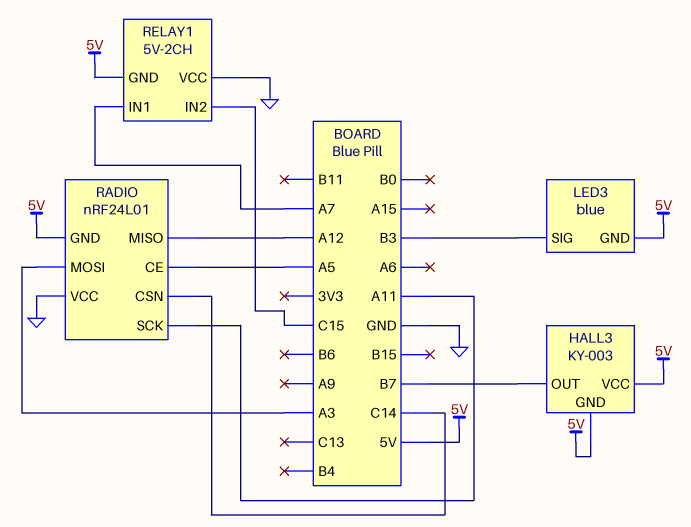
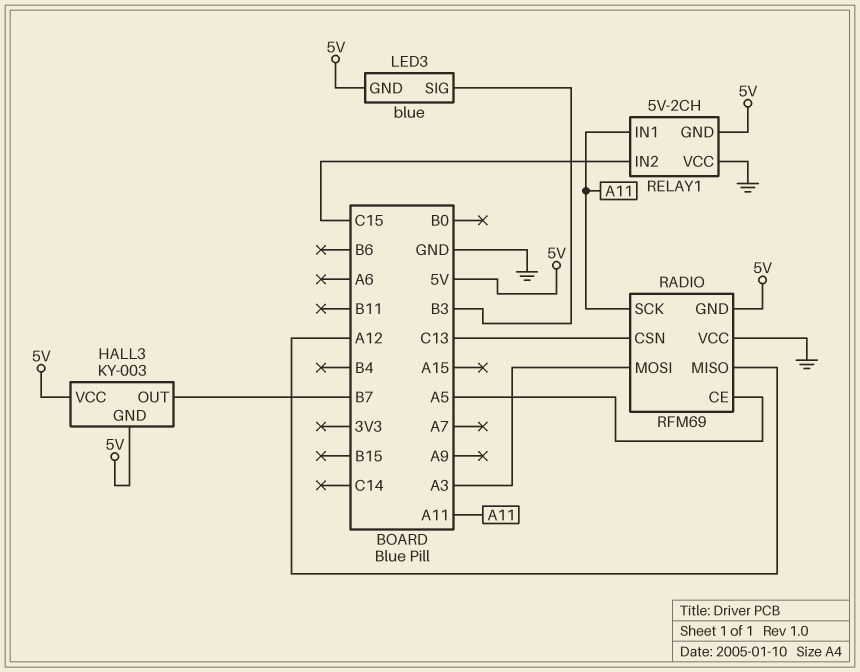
RADIO: nRF24L01 -> RFM69
RADIO pin CSN: C14 -> C13
RELAY1 pin IN1: A7 -> A11

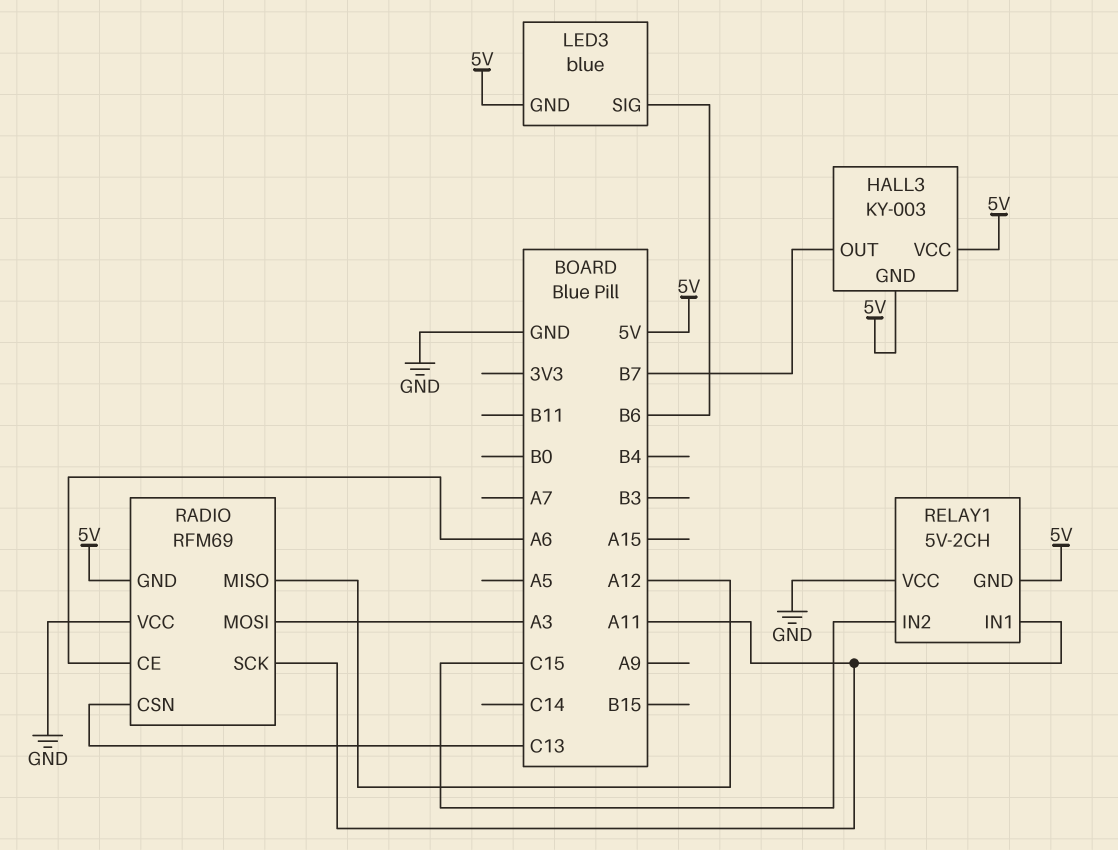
LED3 pin SIG: B3 -> B6
RADIO pin CE: A5 -> A6

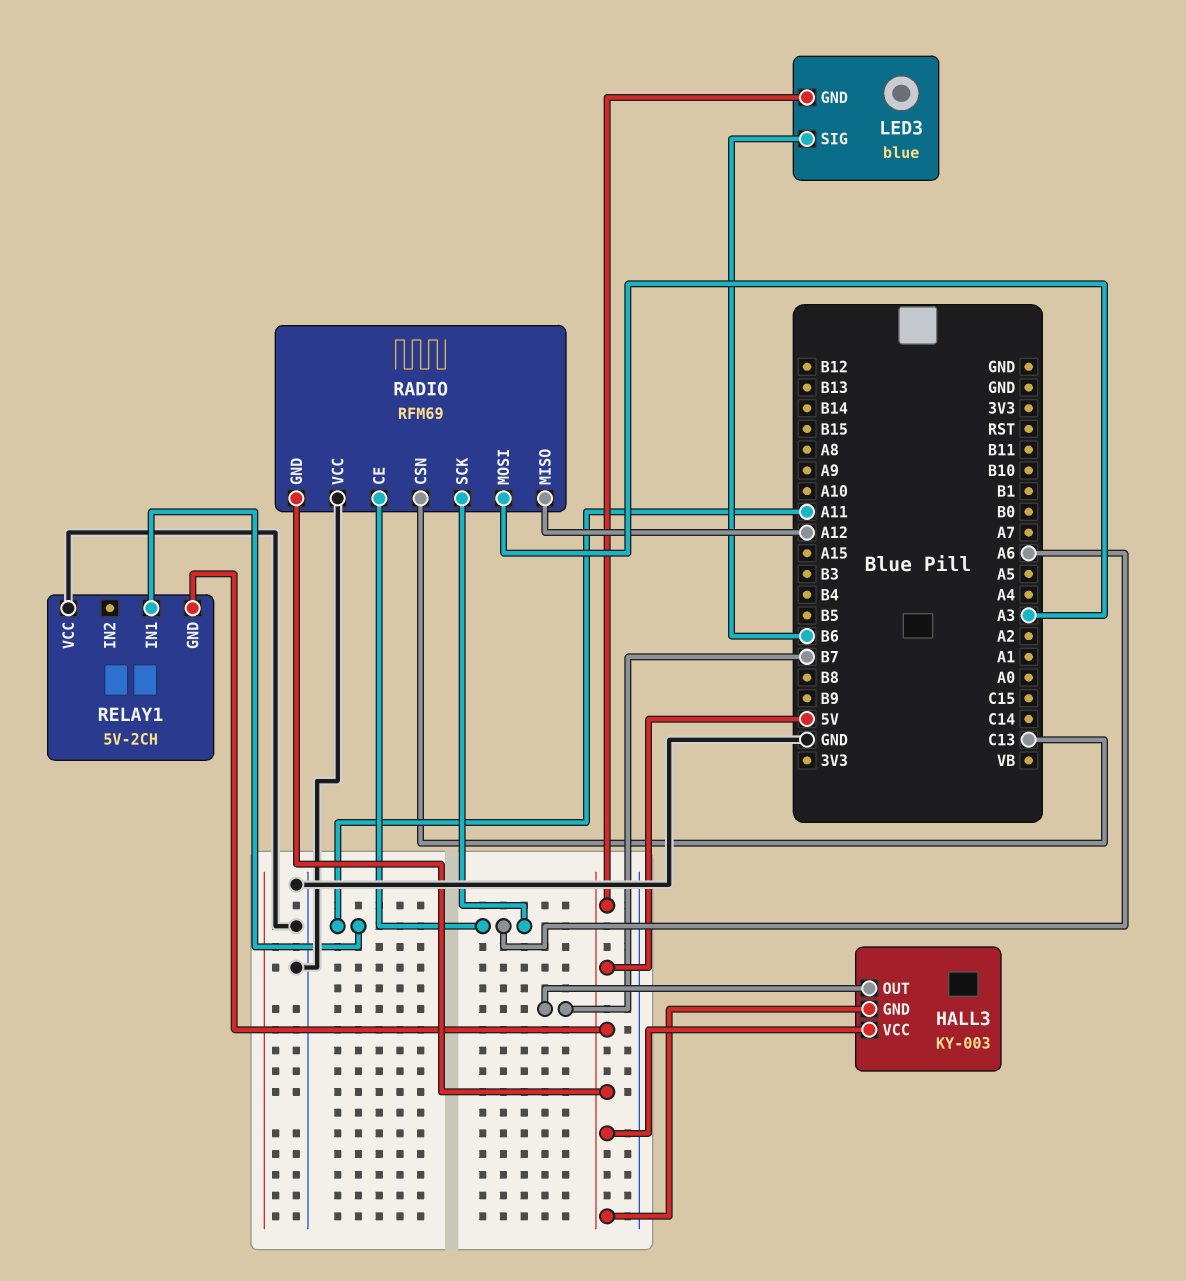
RADIO pin SCK: A11 -> A6
RELAY1 pin IN2: C15 -> none

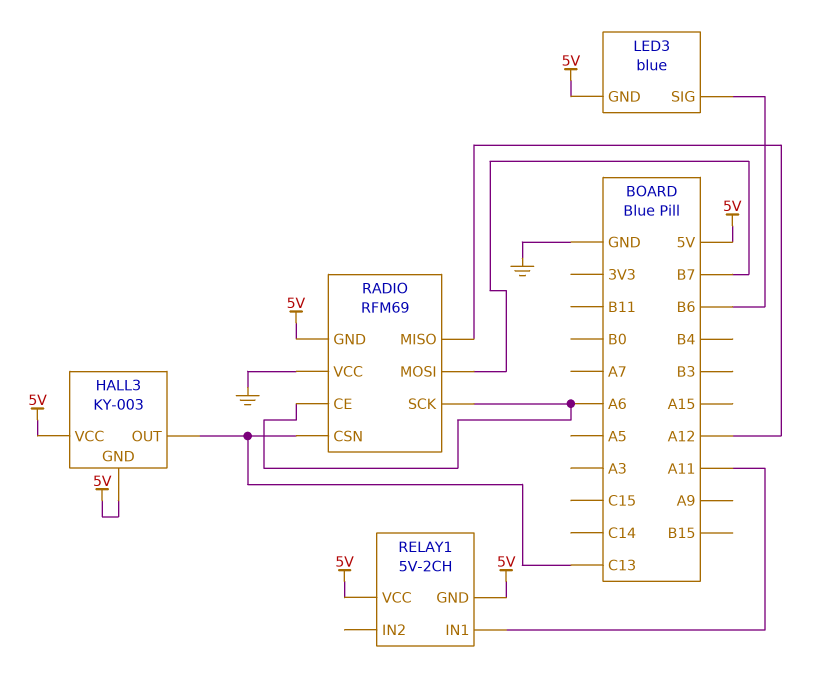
HALL3 pin OUT: B7 -> C13
RADIO pin MOSI: A3 -> B7
RELAY1 pin VCC: GND -> 5V

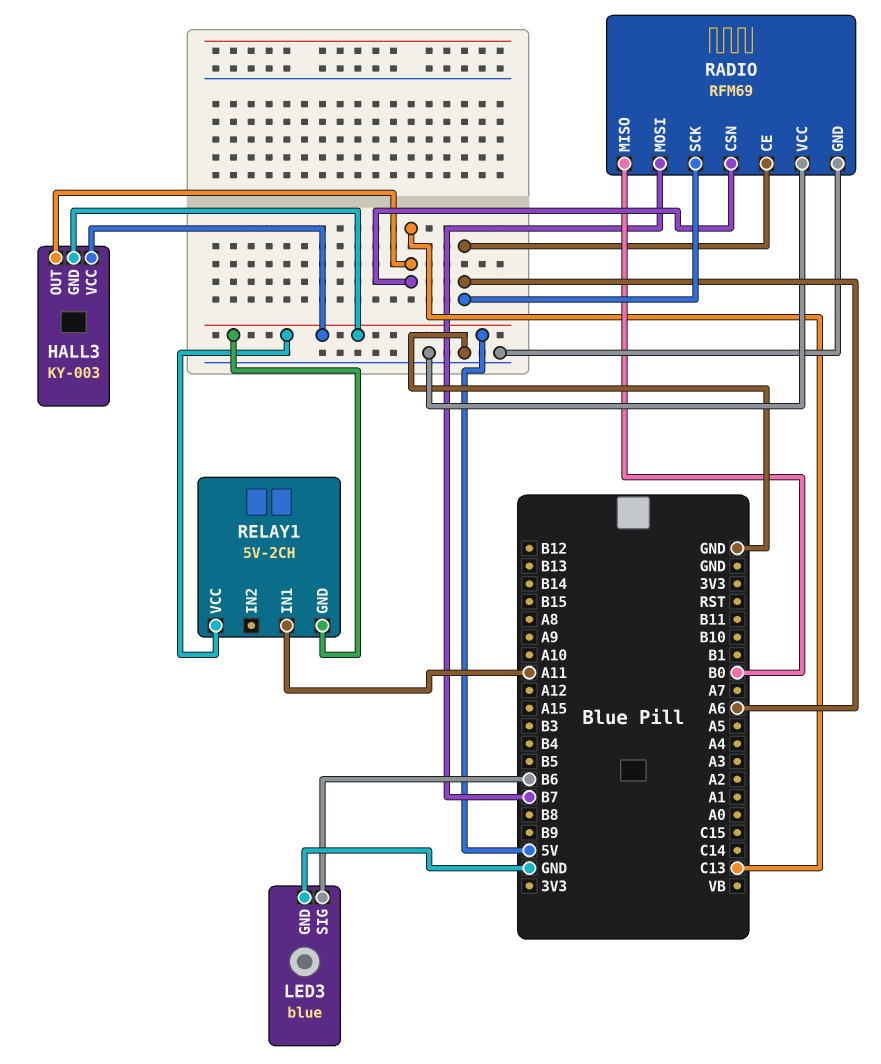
LED3 pin GND: 5V -> GND
RADIO pin GND: 5V -> GND
RADIO pin MISO: A12 -> B0

